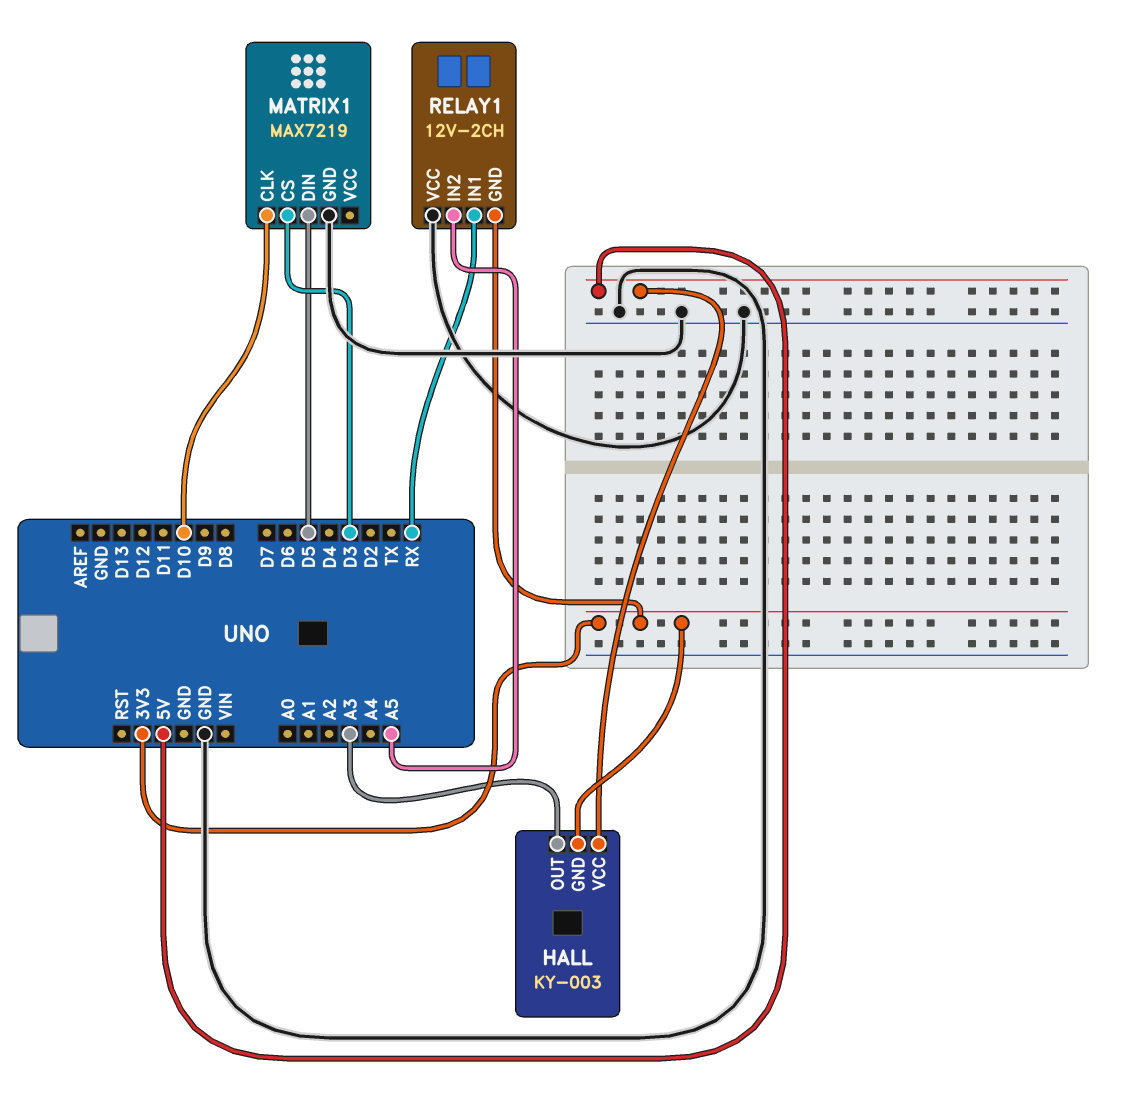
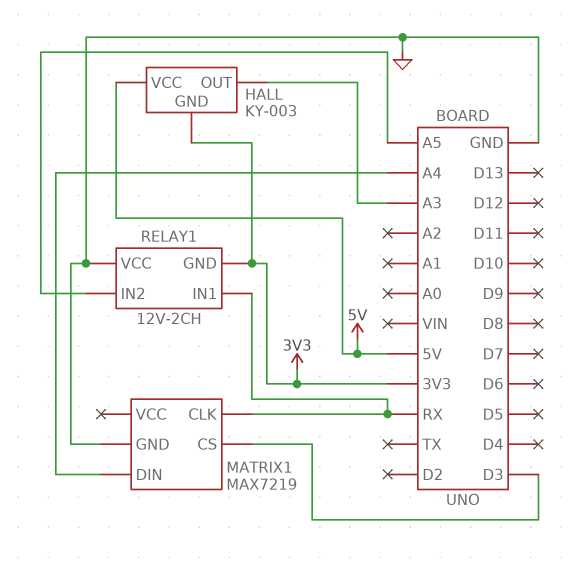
MATRIX1 pin CLK: D10 -> RX
MATRIX1 pin DIN: D5 -> A4

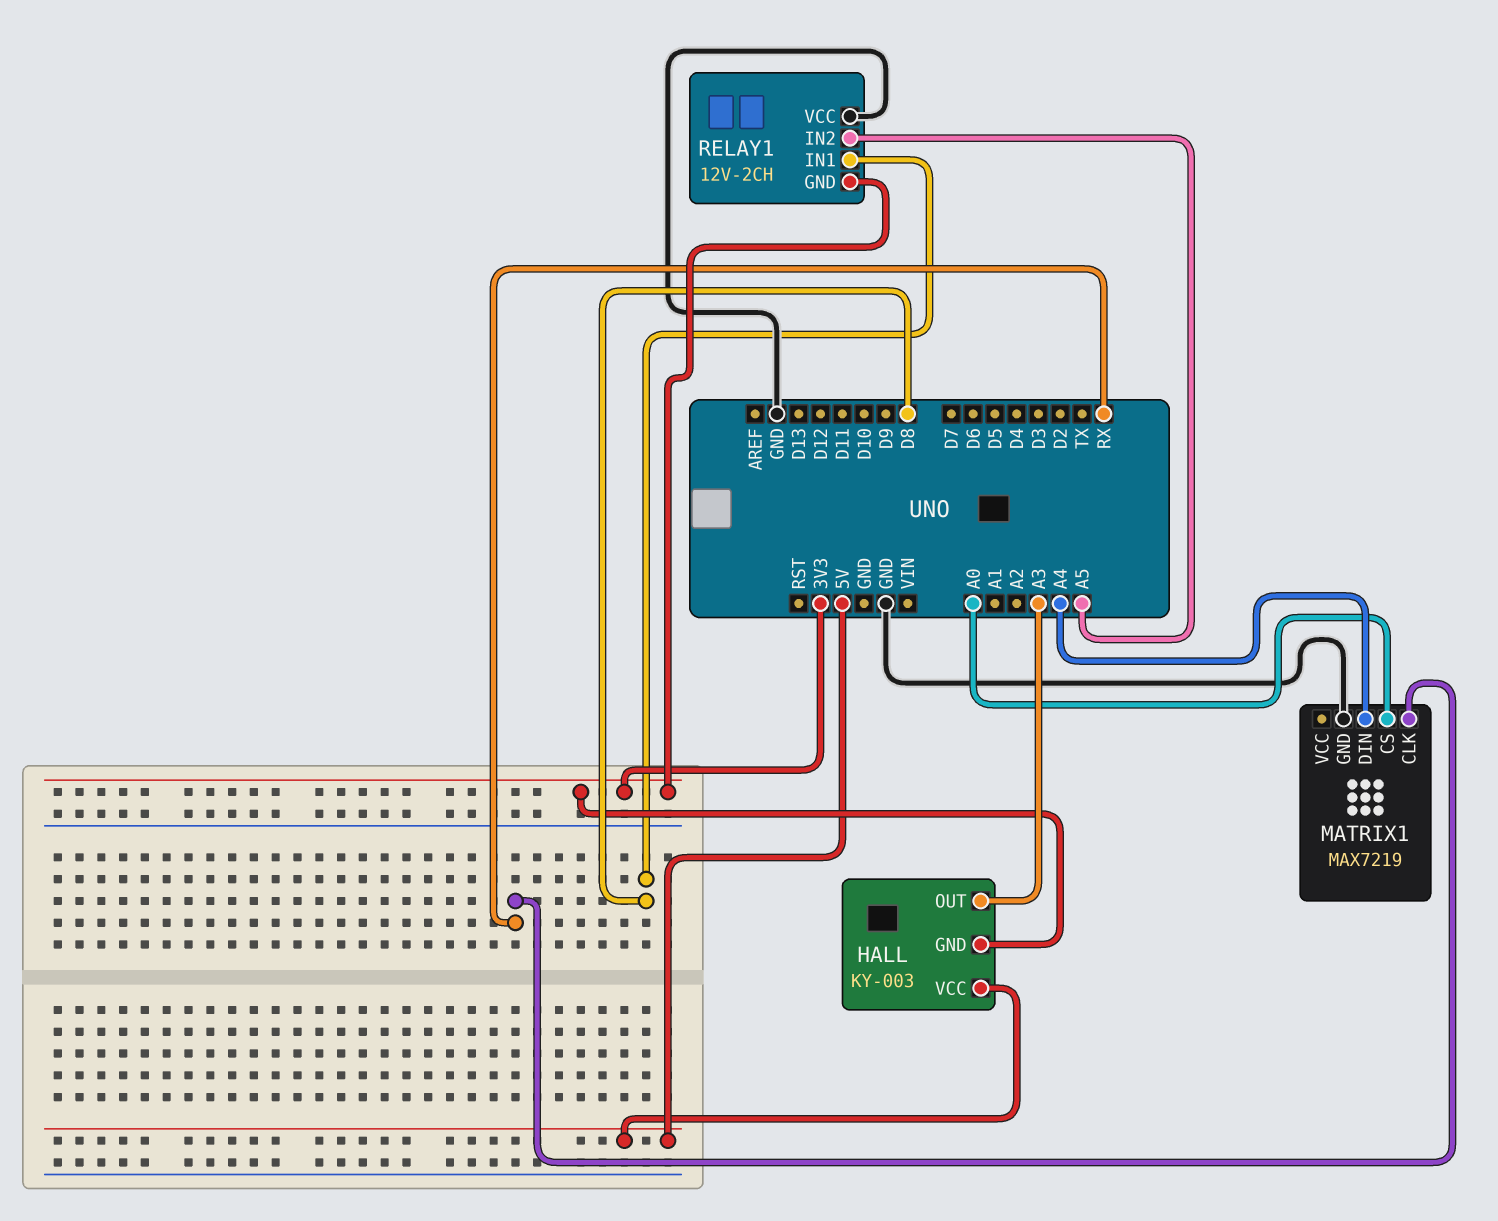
MATRIX1 pin CS: D3 -> A0
RELAY1 pin IN1: RX -> D8

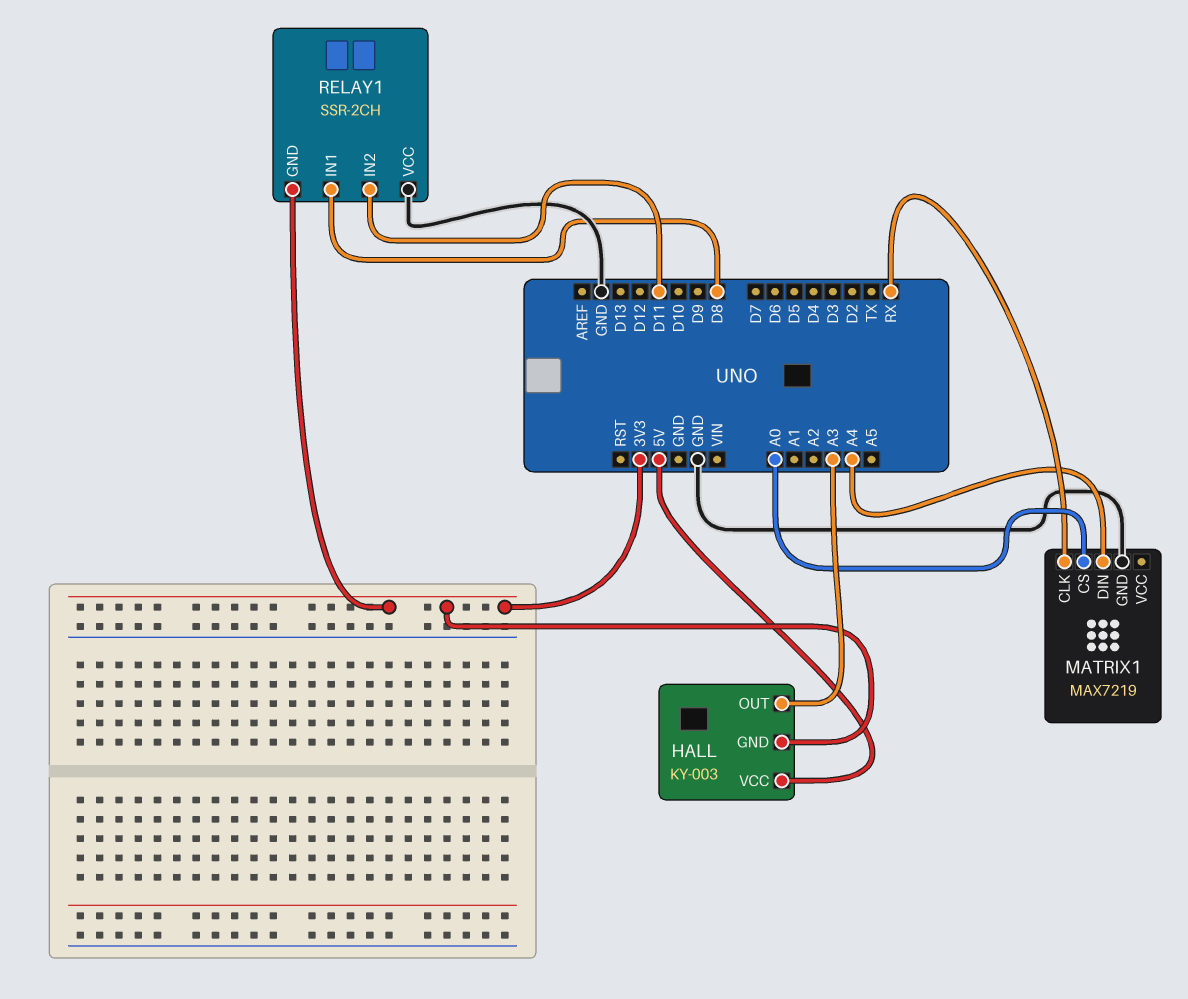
RELAY1: 12V-2CH -> SSR-2CH
RELAY1 pin IN2: A5 -> D11

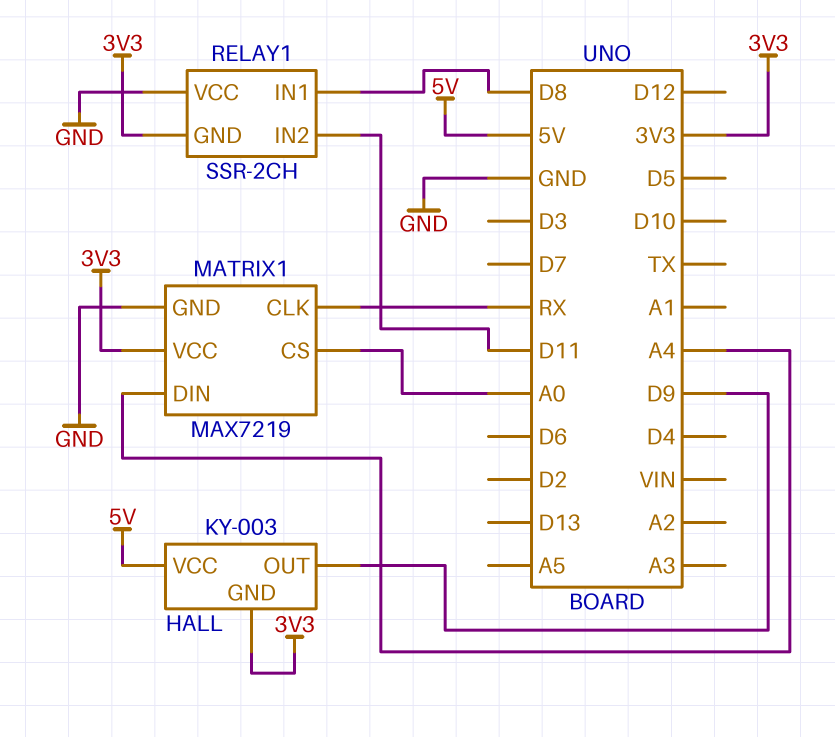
HALL pin OUT: A3 -> D9
MATRIX1 pin VCC: none -> 3V3

